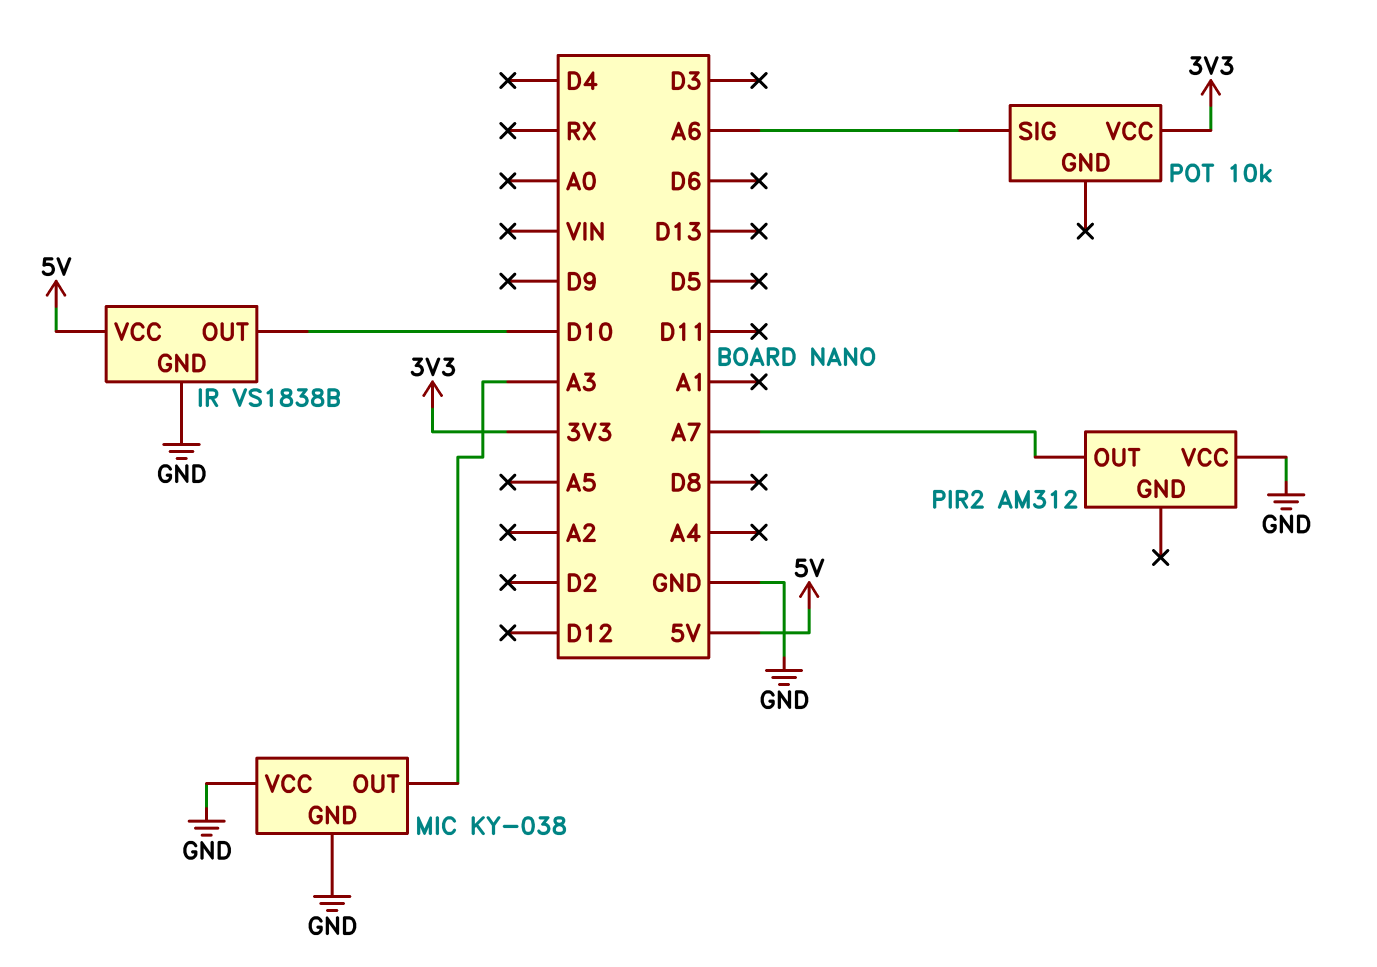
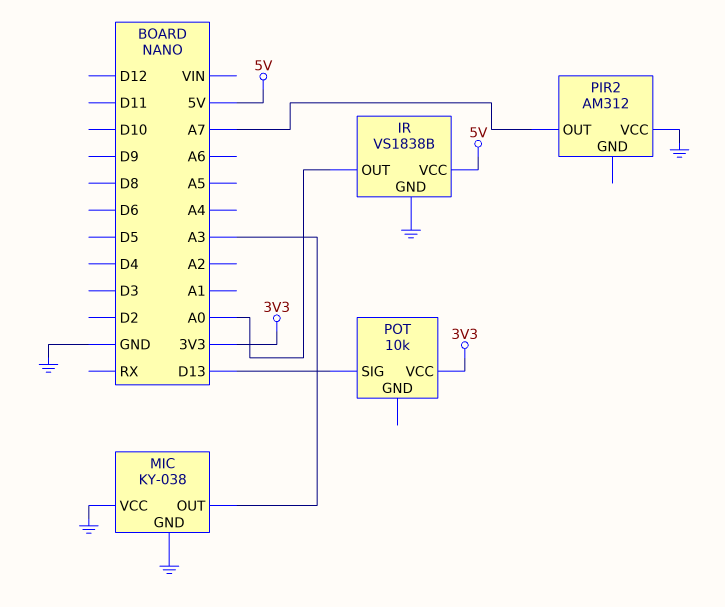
IR pin OUT: D10 -> A0
POT pin SIG: A6 -> D13

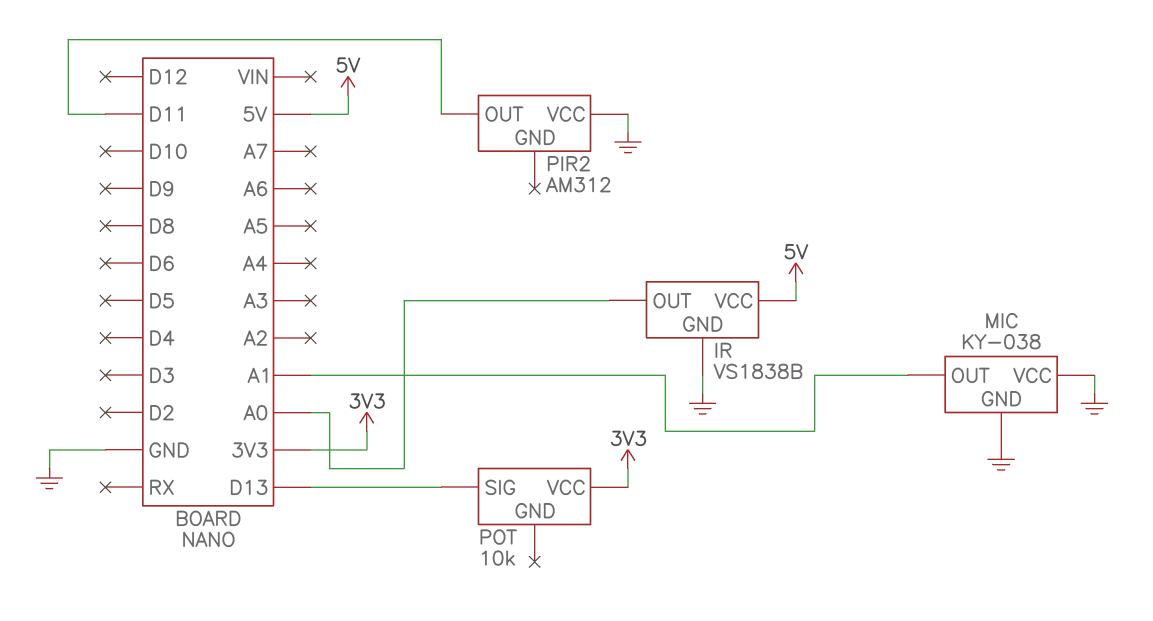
MIC pin OUT: A3 -> A1
PIR2 pin OUT: A7 -> D11

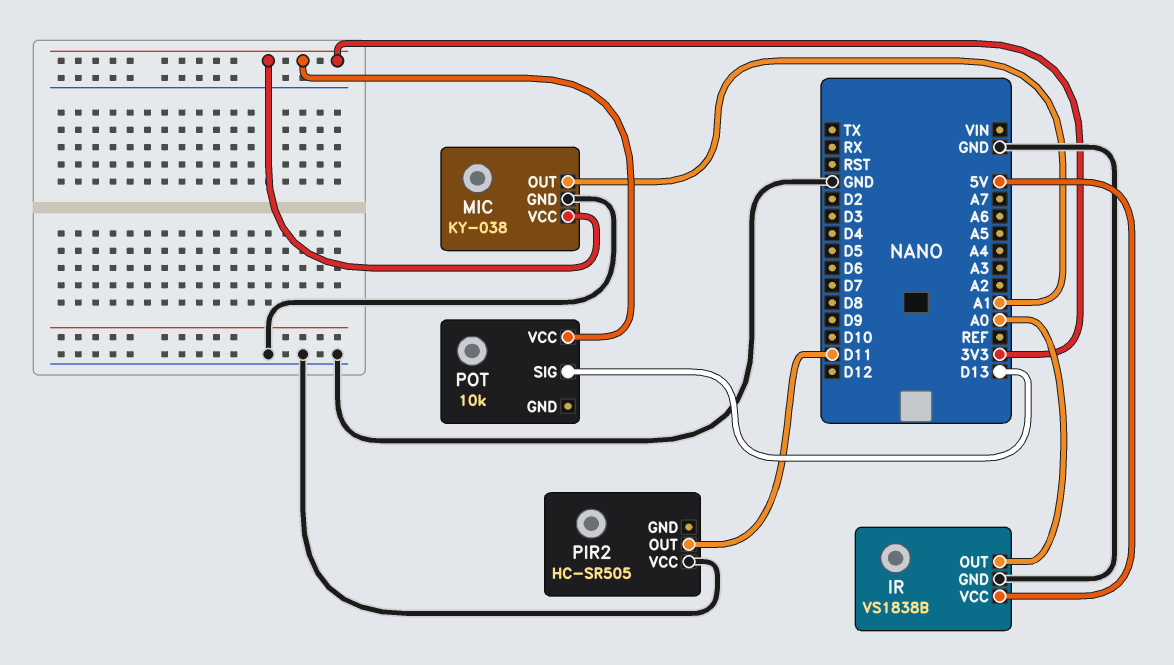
MIC pin VCC: GND -> 3V3
PIR2: AM312 -> HC-SR505

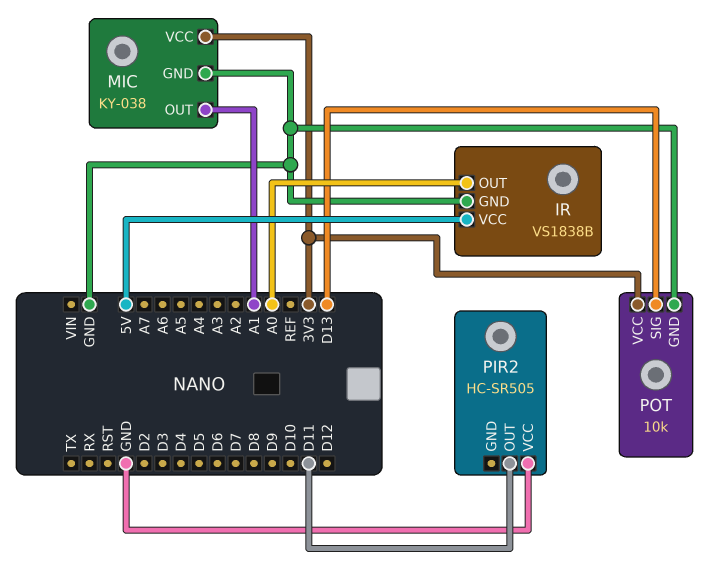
POT pin GND: none -> GND

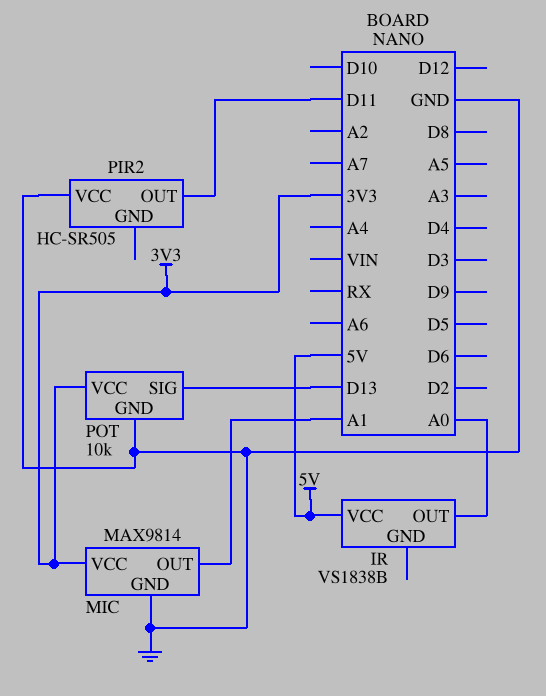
IR pin GND: GND -> none
MIC: KY-038 -> MAX9814

